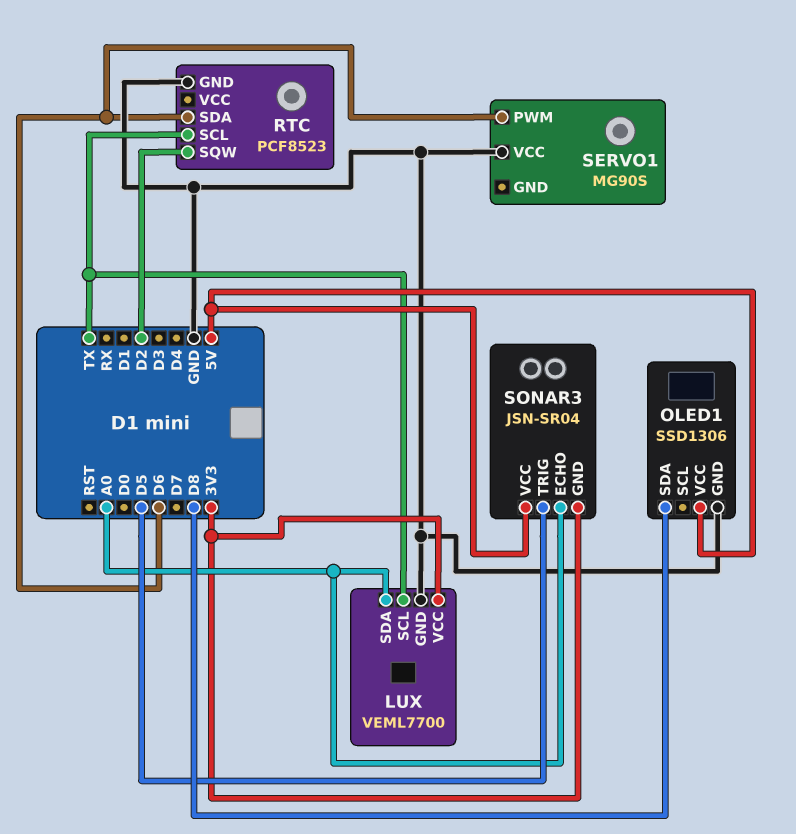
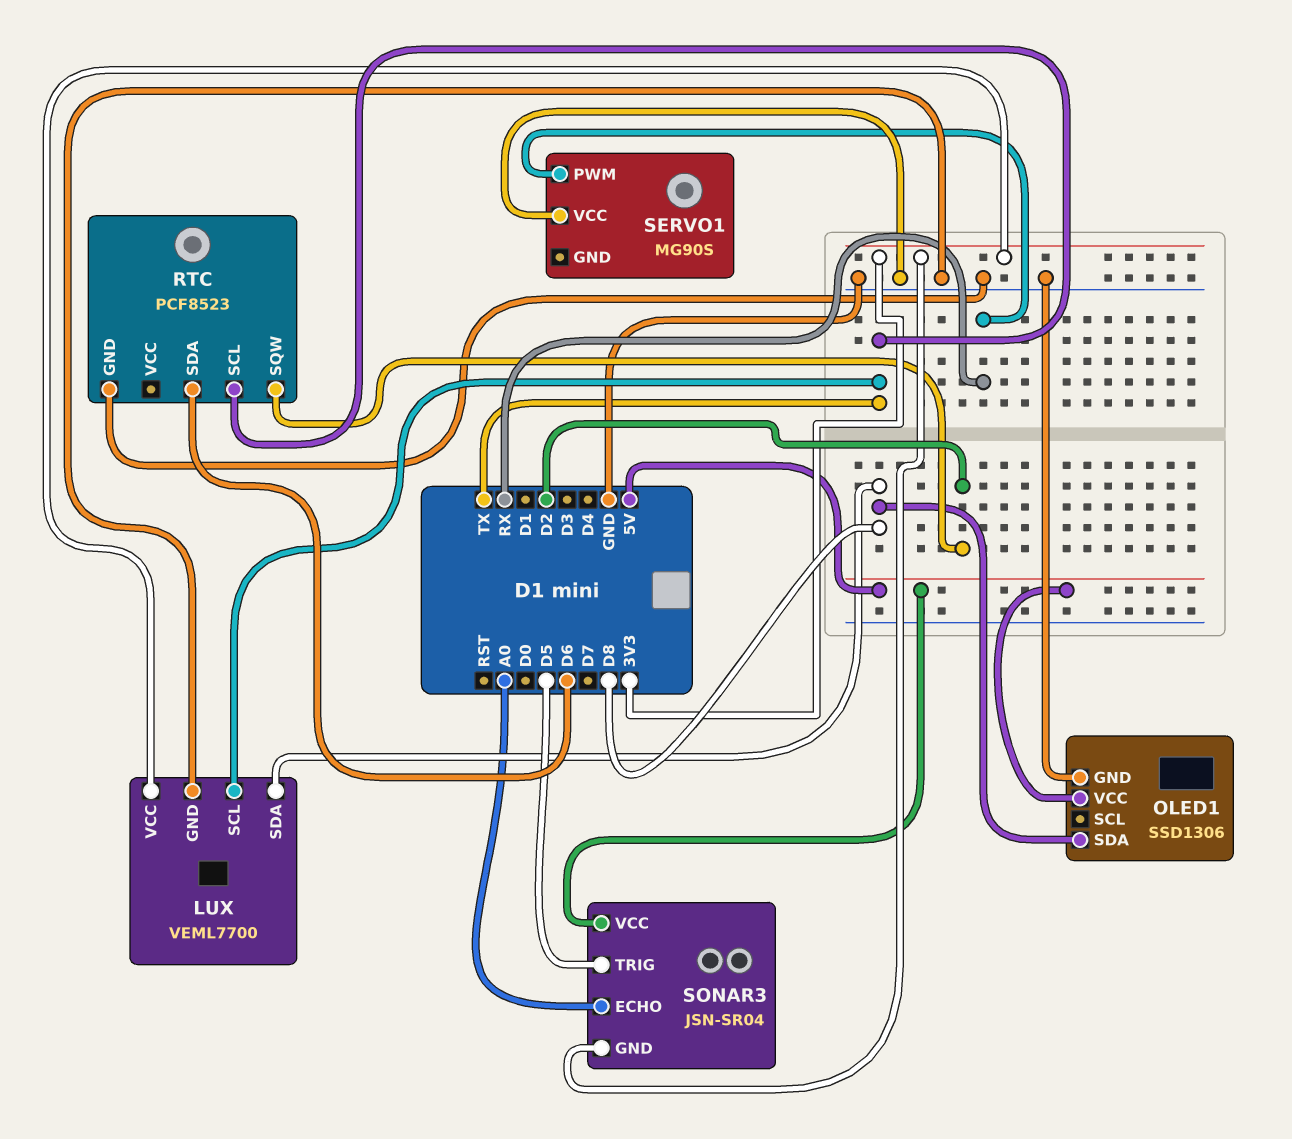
LUX pin SDA: A0 -> D8
SERVO1 pin PWM: D6 -> RX

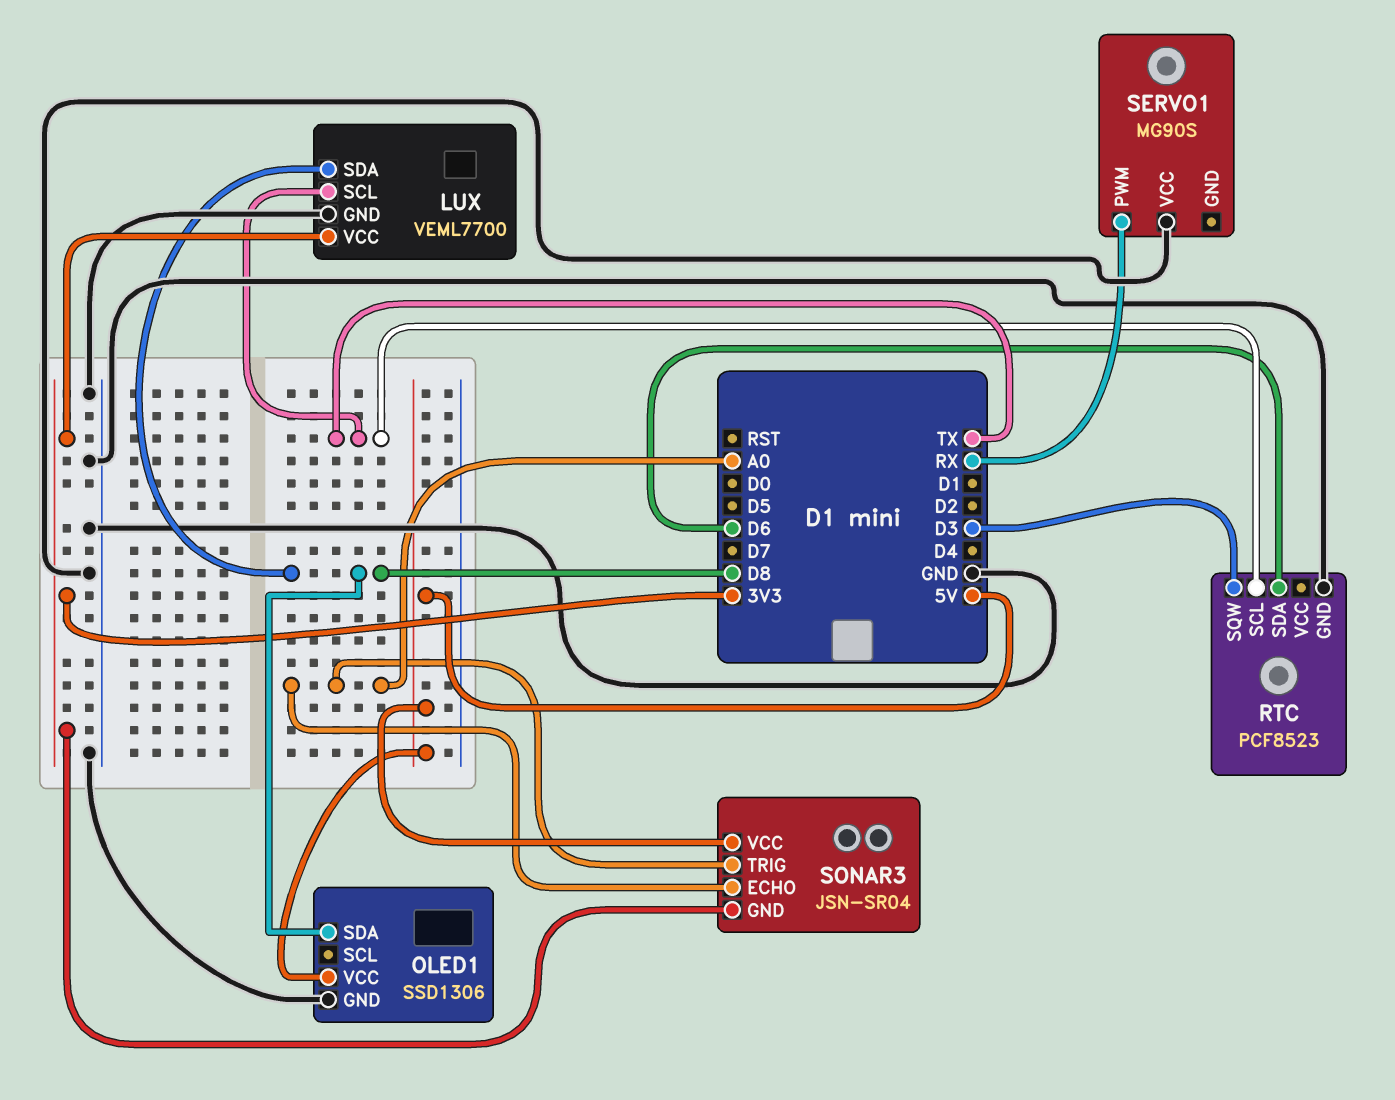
RTC pin SQW: D2 -> D3
SONAR3 pin TRIG: D5 -> A0

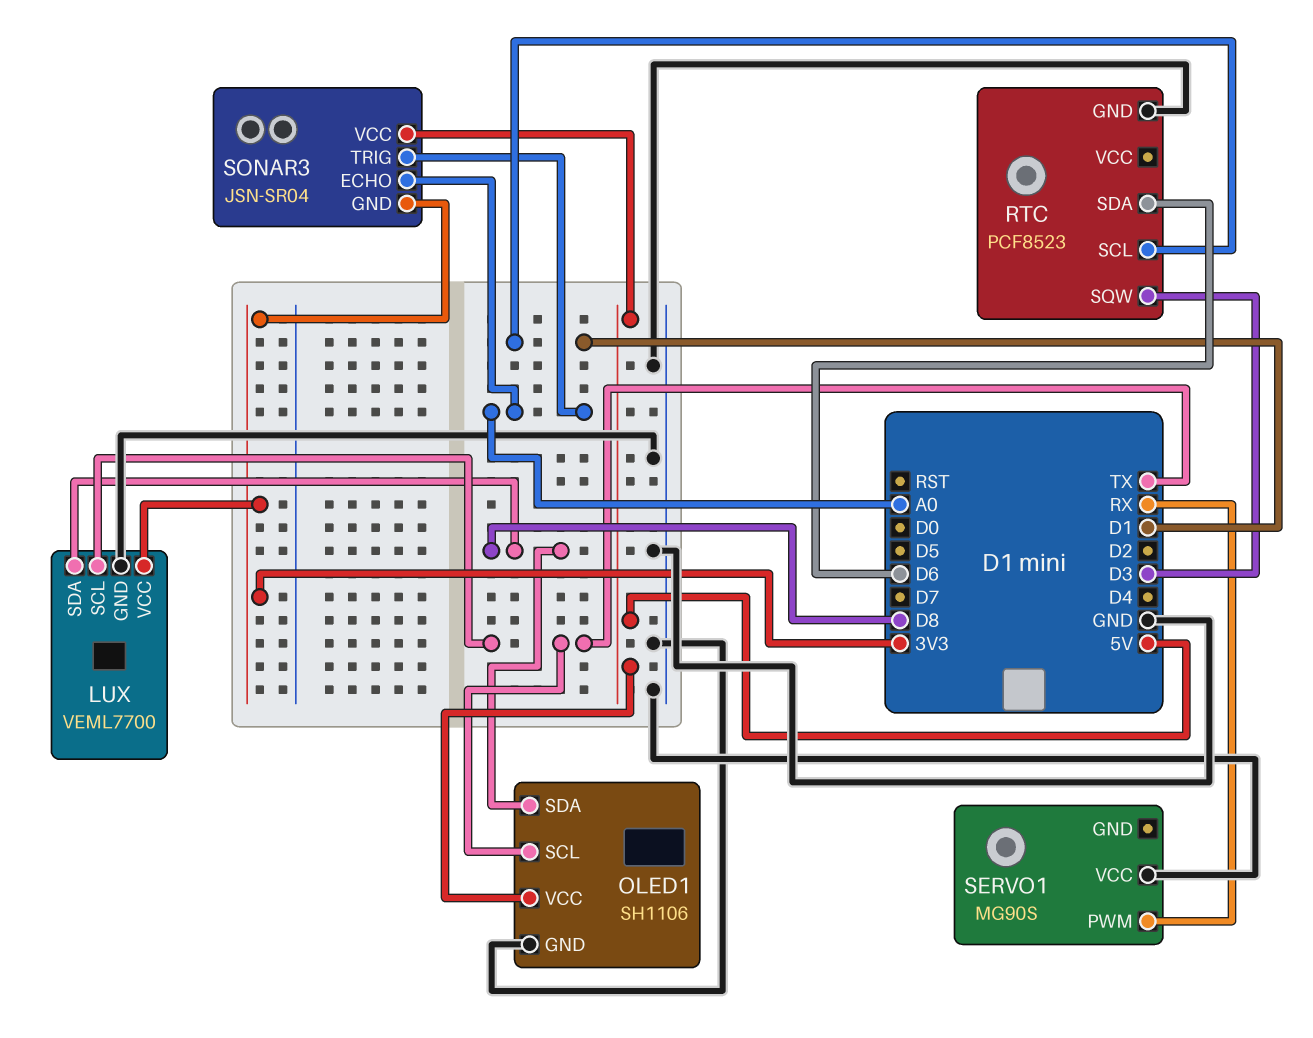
OLED1: SSD1306 -> SH1106
OLED1 pin SCL: none -> TX
RTC pin SCL: TX -> D1

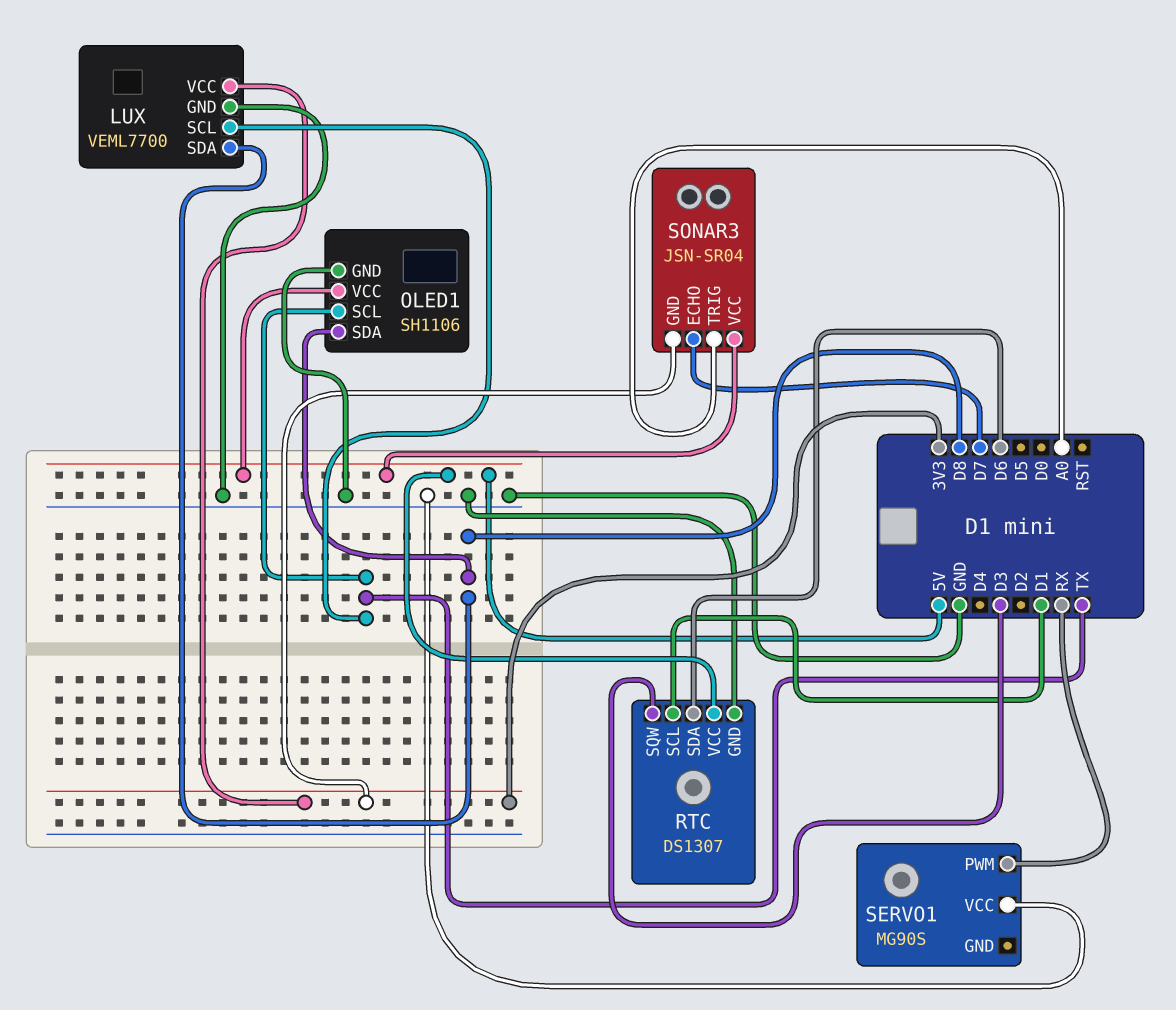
RTC: PCF8523 -> DS1307
RTC pin VCC: none -> 5V
SONAR3 pin ECHO: A0 -> D7

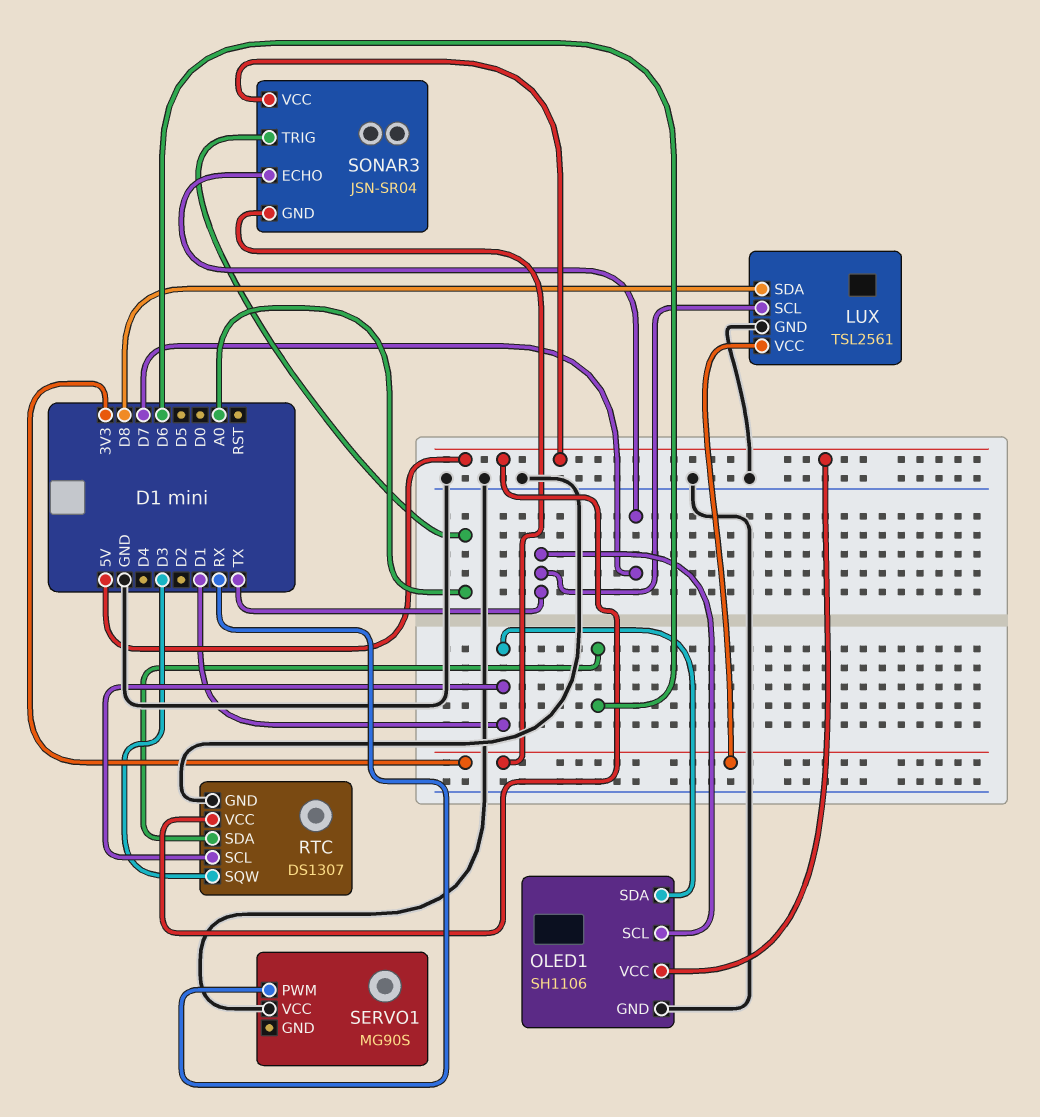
LUX: VEML7700 -> TSL2561
OLED1 pin SDA: D8 -> D1

